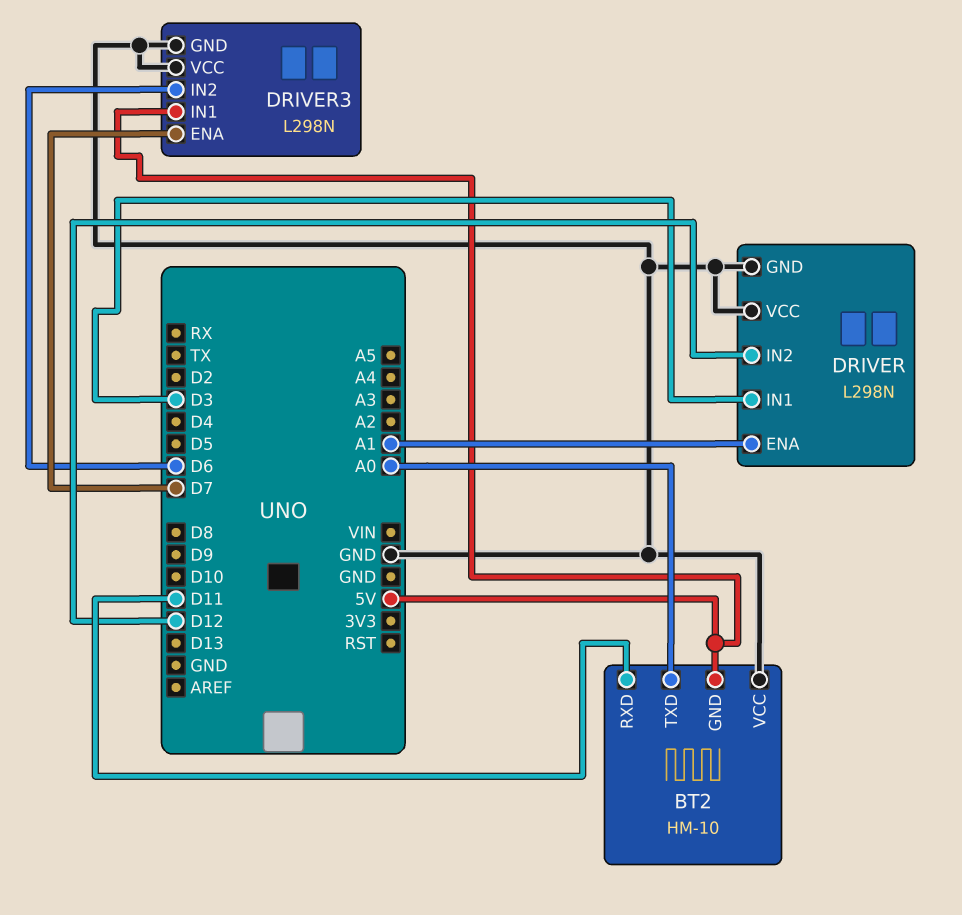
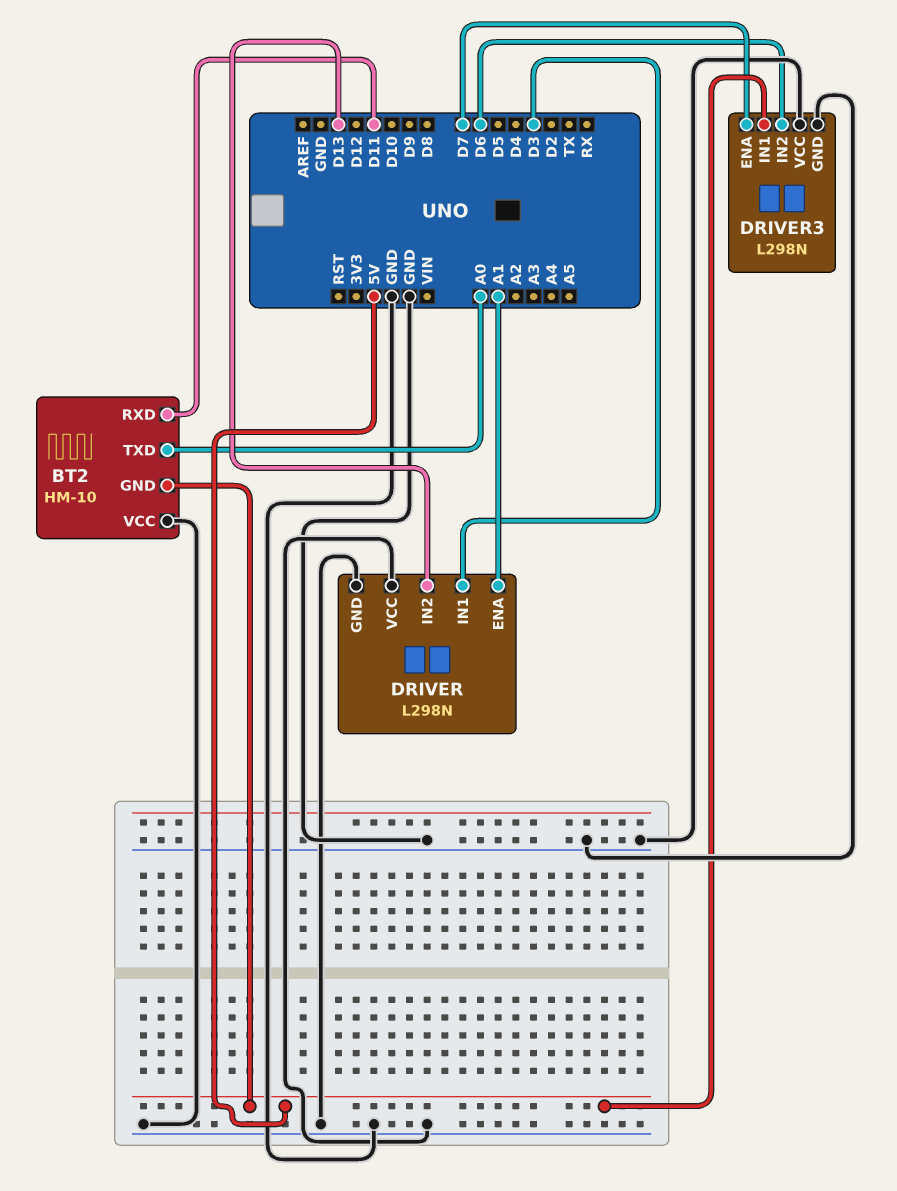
DRIVER pin IN2: D12 -> D13

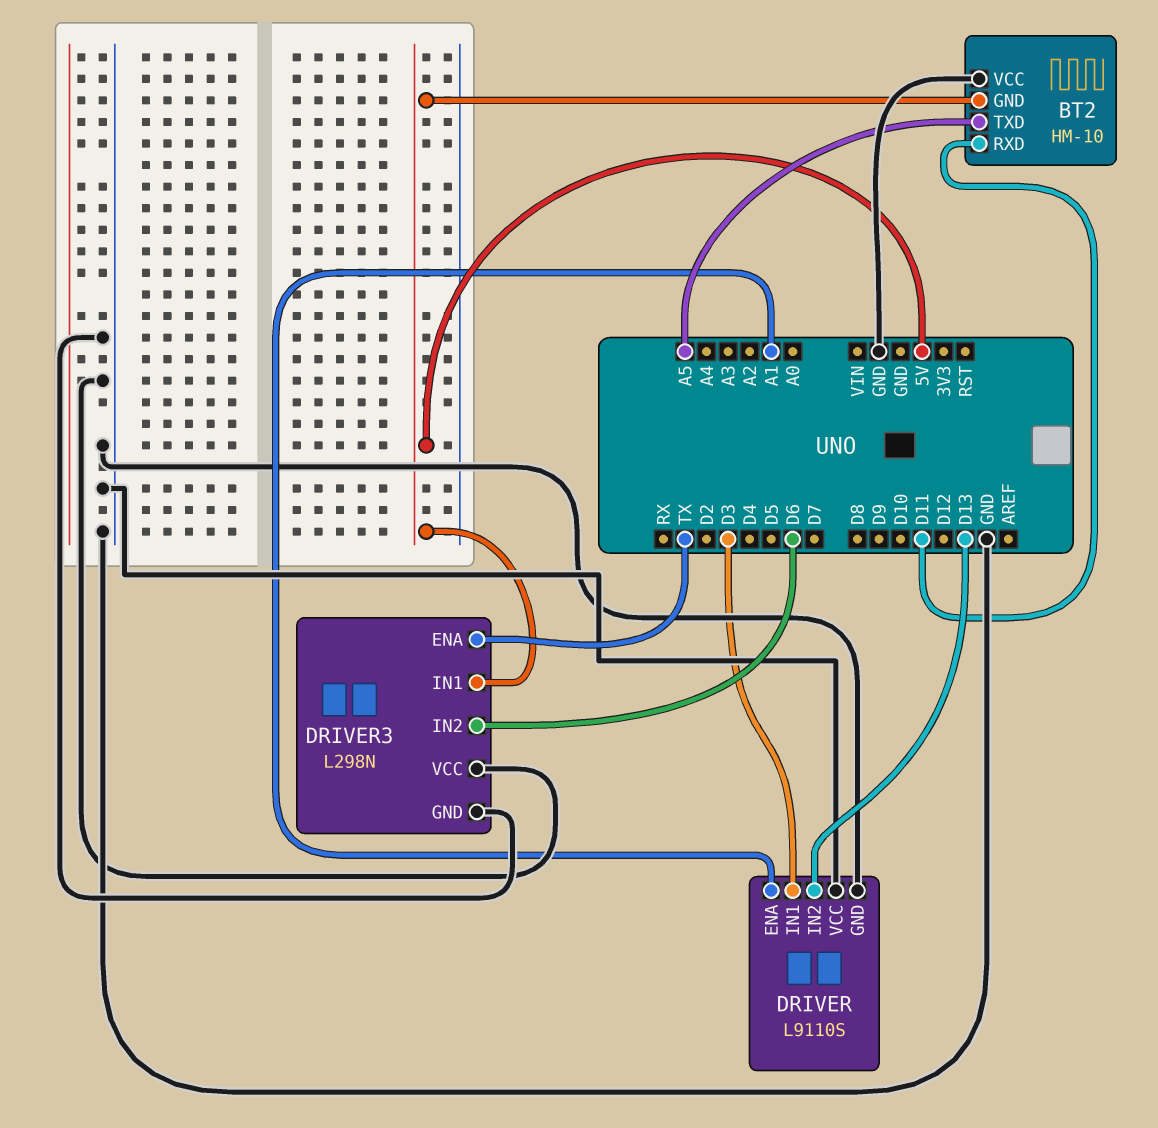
BT2 pin TXD: A0 -> A5
DRIVER: L298N -> L9110S
DRIVER3 pin ENA: D7 -> TX

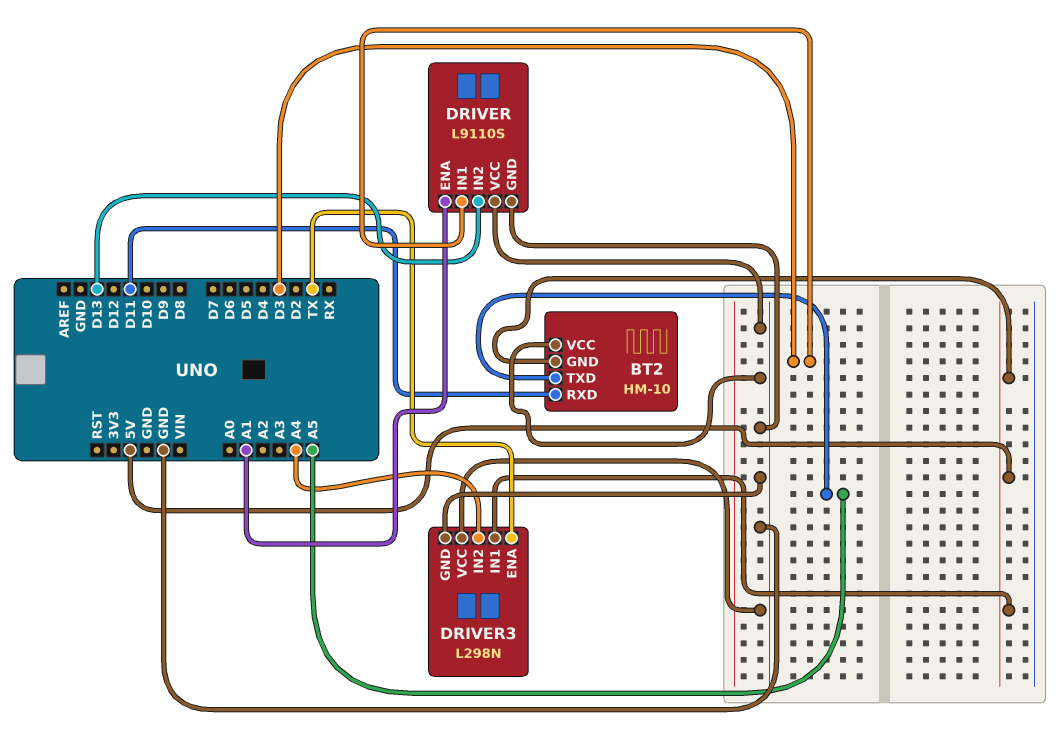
DRIVER3 pin IN2: D6 -> A4

